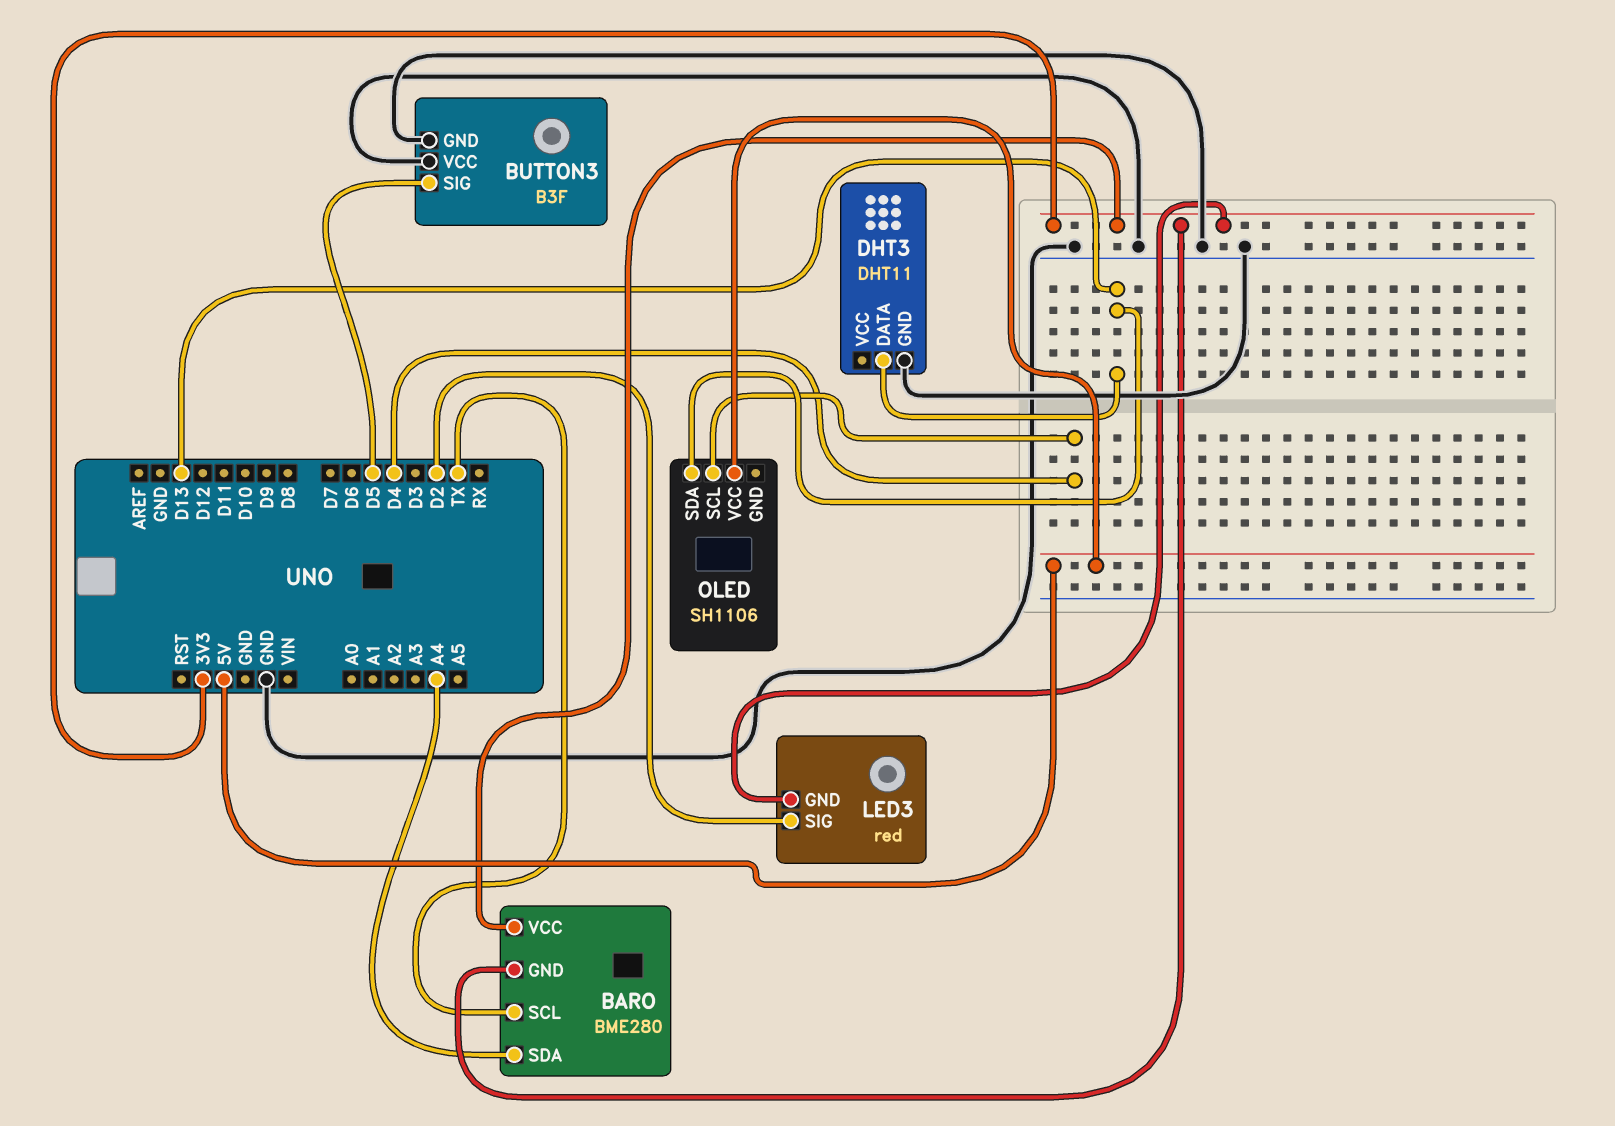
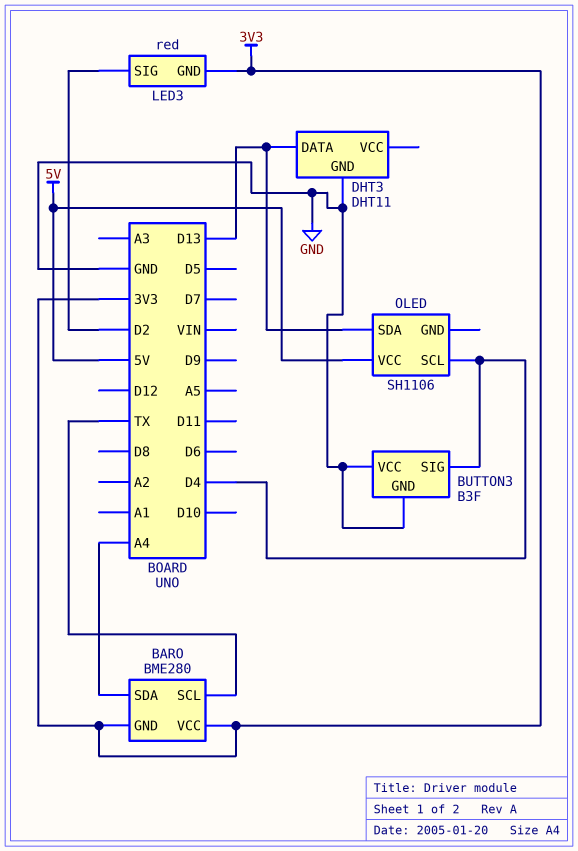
BUTTON3 pin SIG: D5 -> D4

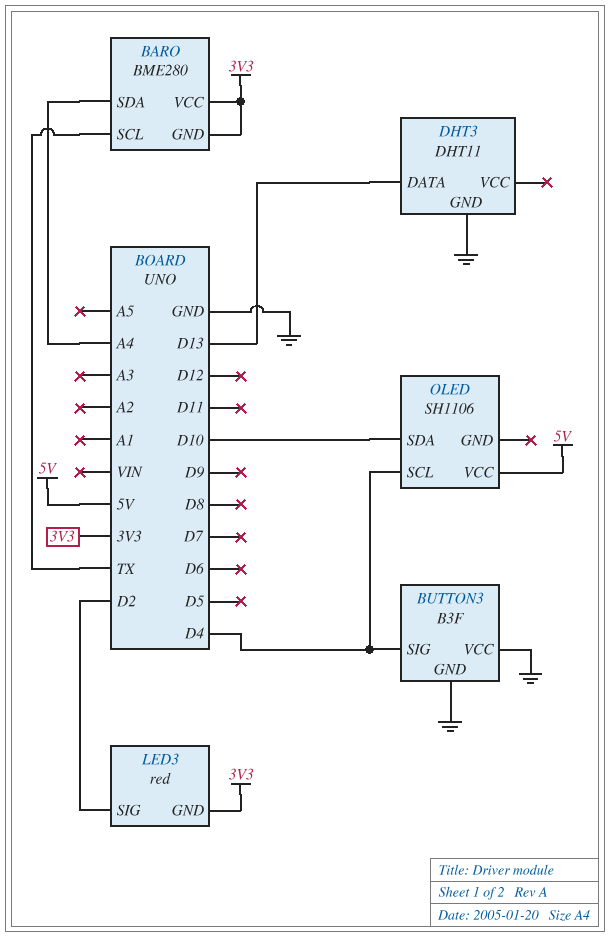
OLED pin SDA: D13 -> D10

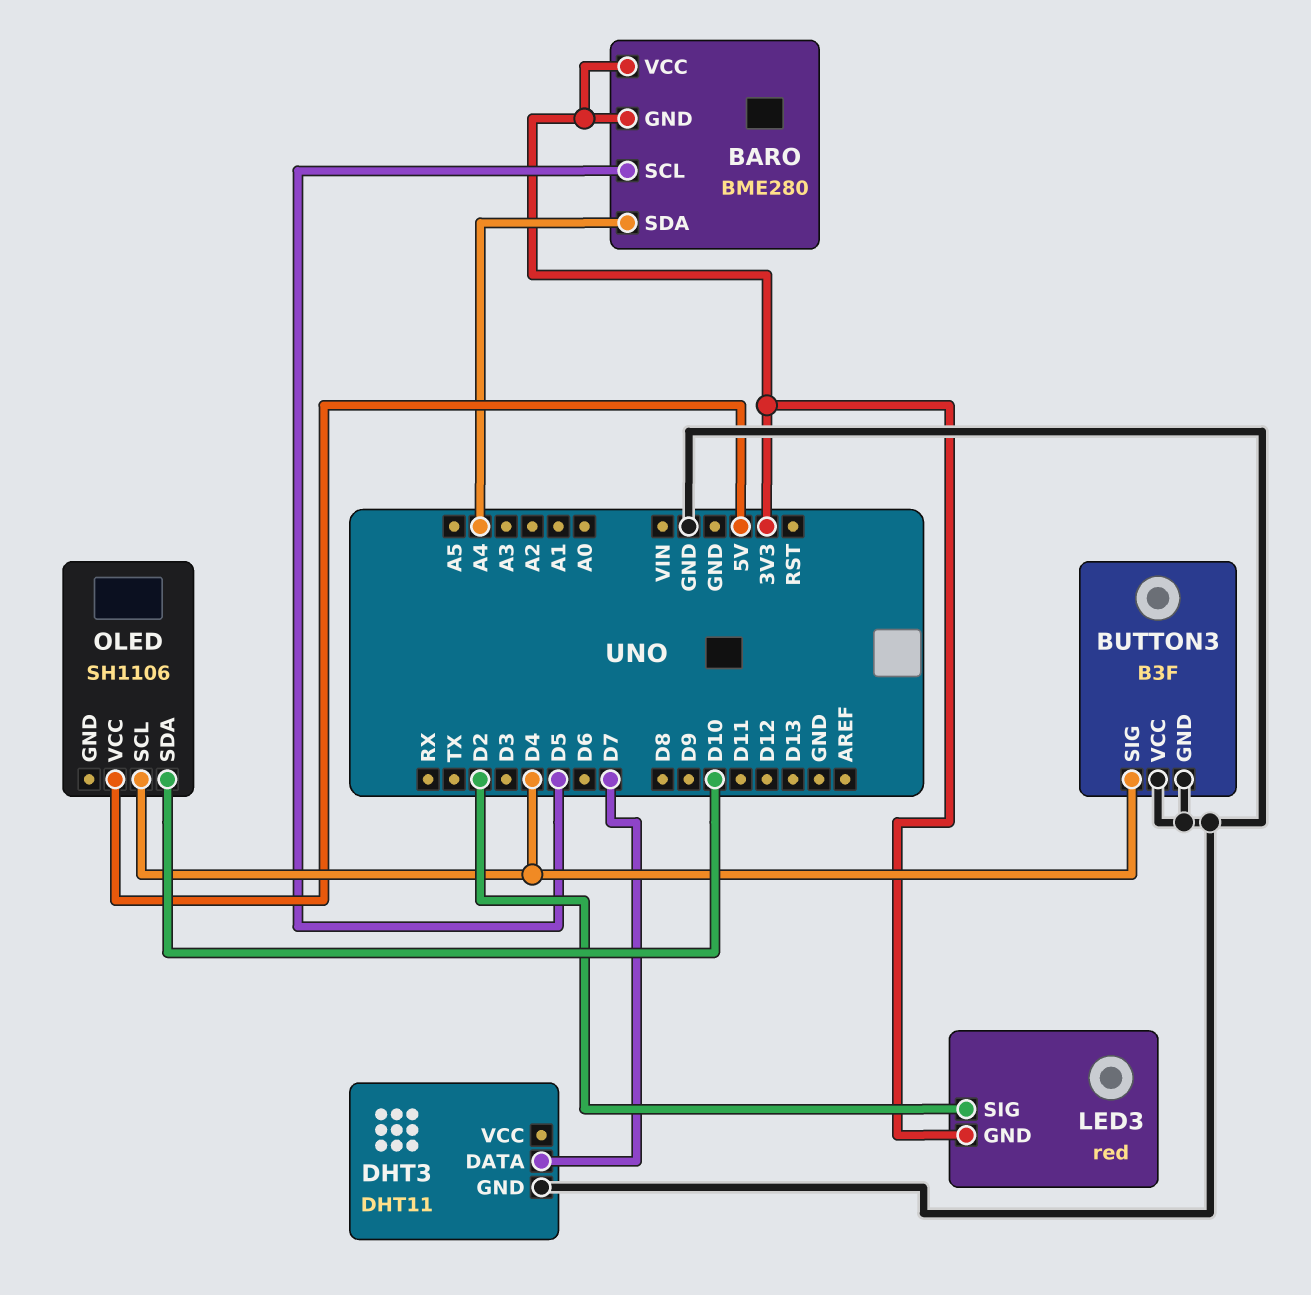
BARO pin SCL: TX -> D5
DHT3 pin DATA: D13 -> D7

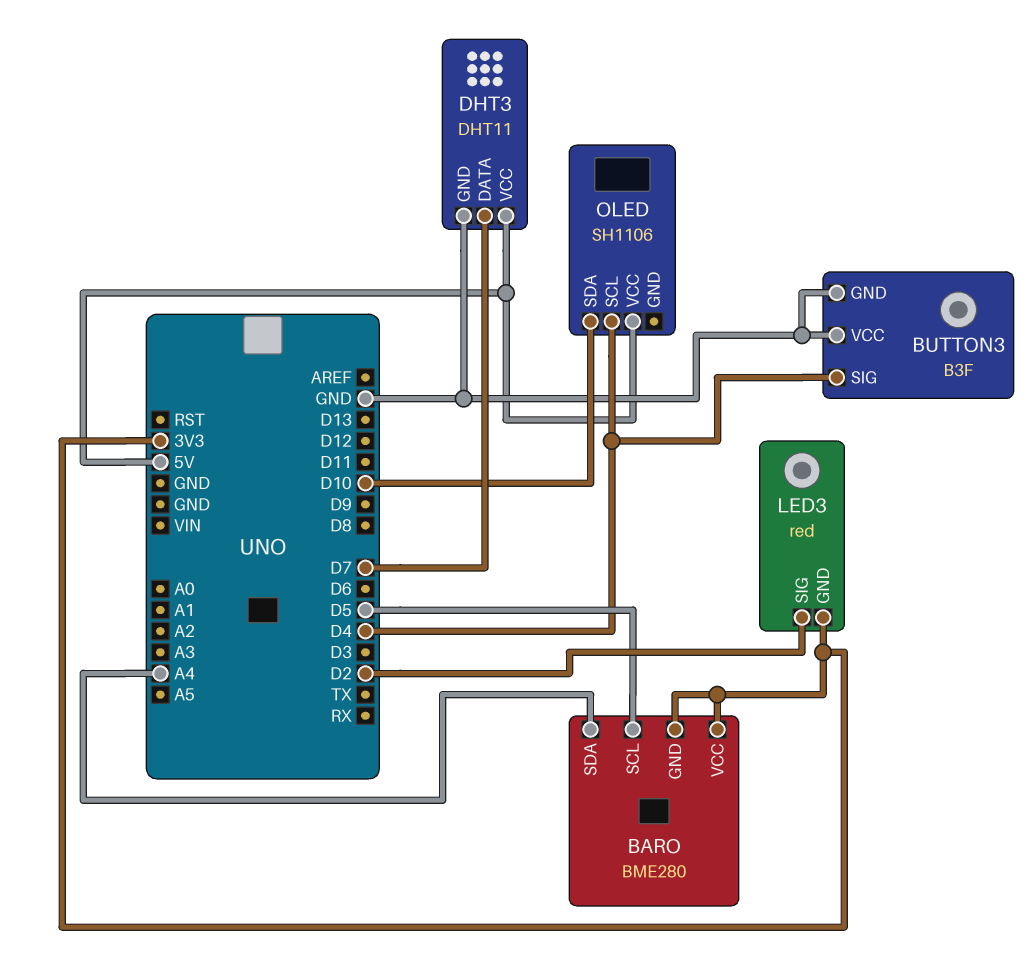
DHT3 pin VCC: none -> 5V

